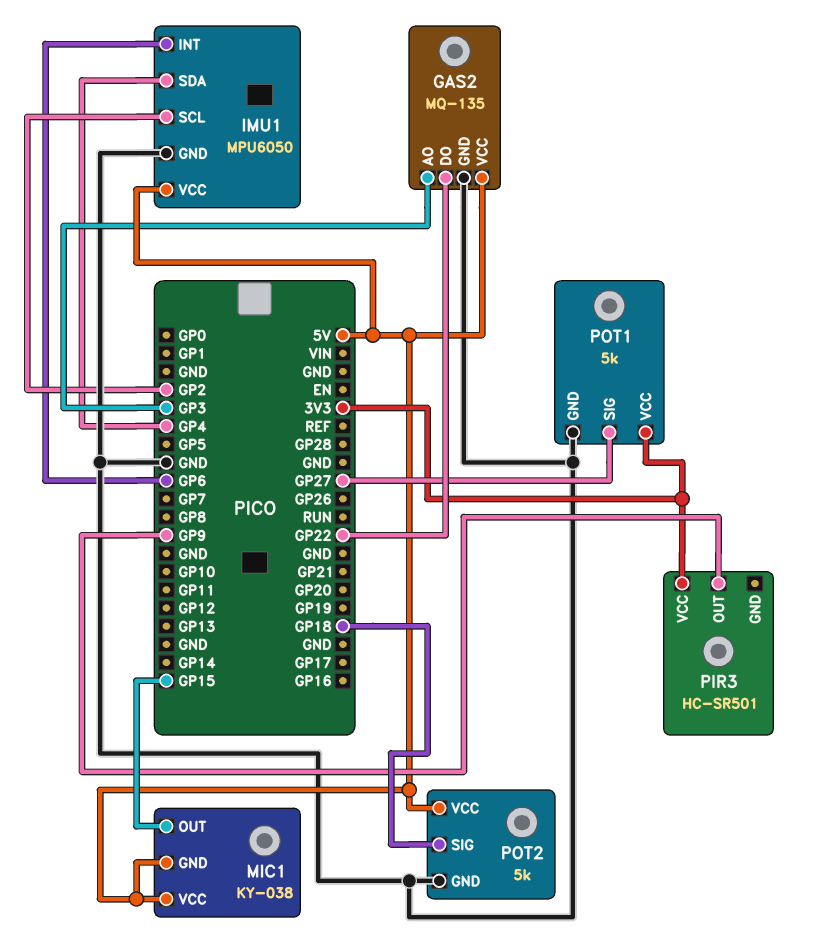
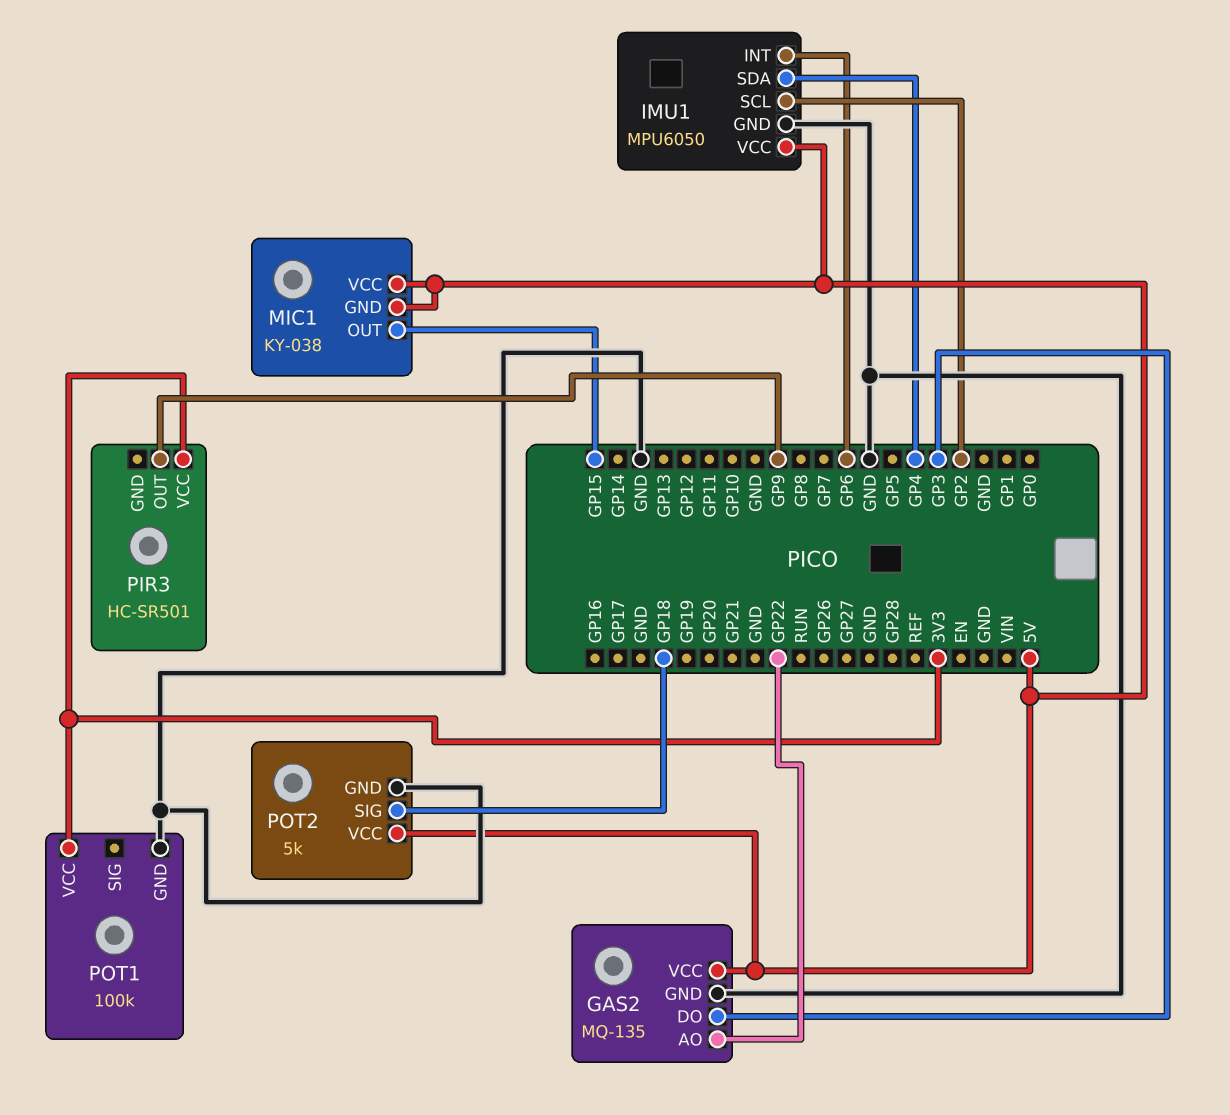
GAS2 pin AO: GP3 -> GP22
GAS2 pin DO: GP22 -> GP3
POT1: 5k -> 100k
POT1 pin SIG: GP27 -> none

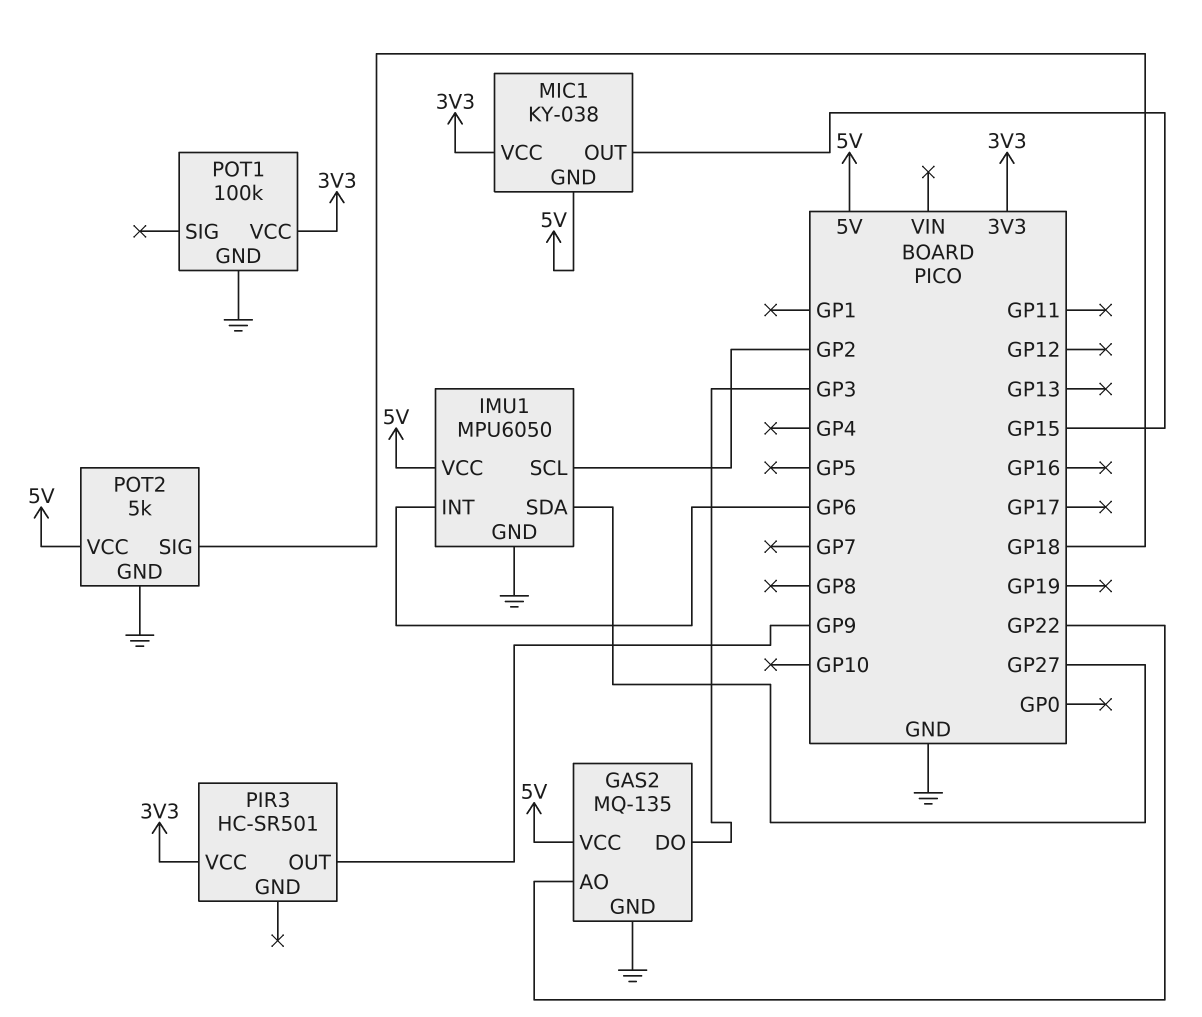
IMU1 pin SDA: GP4 -> GP27
MIC1 pin VCC: 5V -> 3V3

